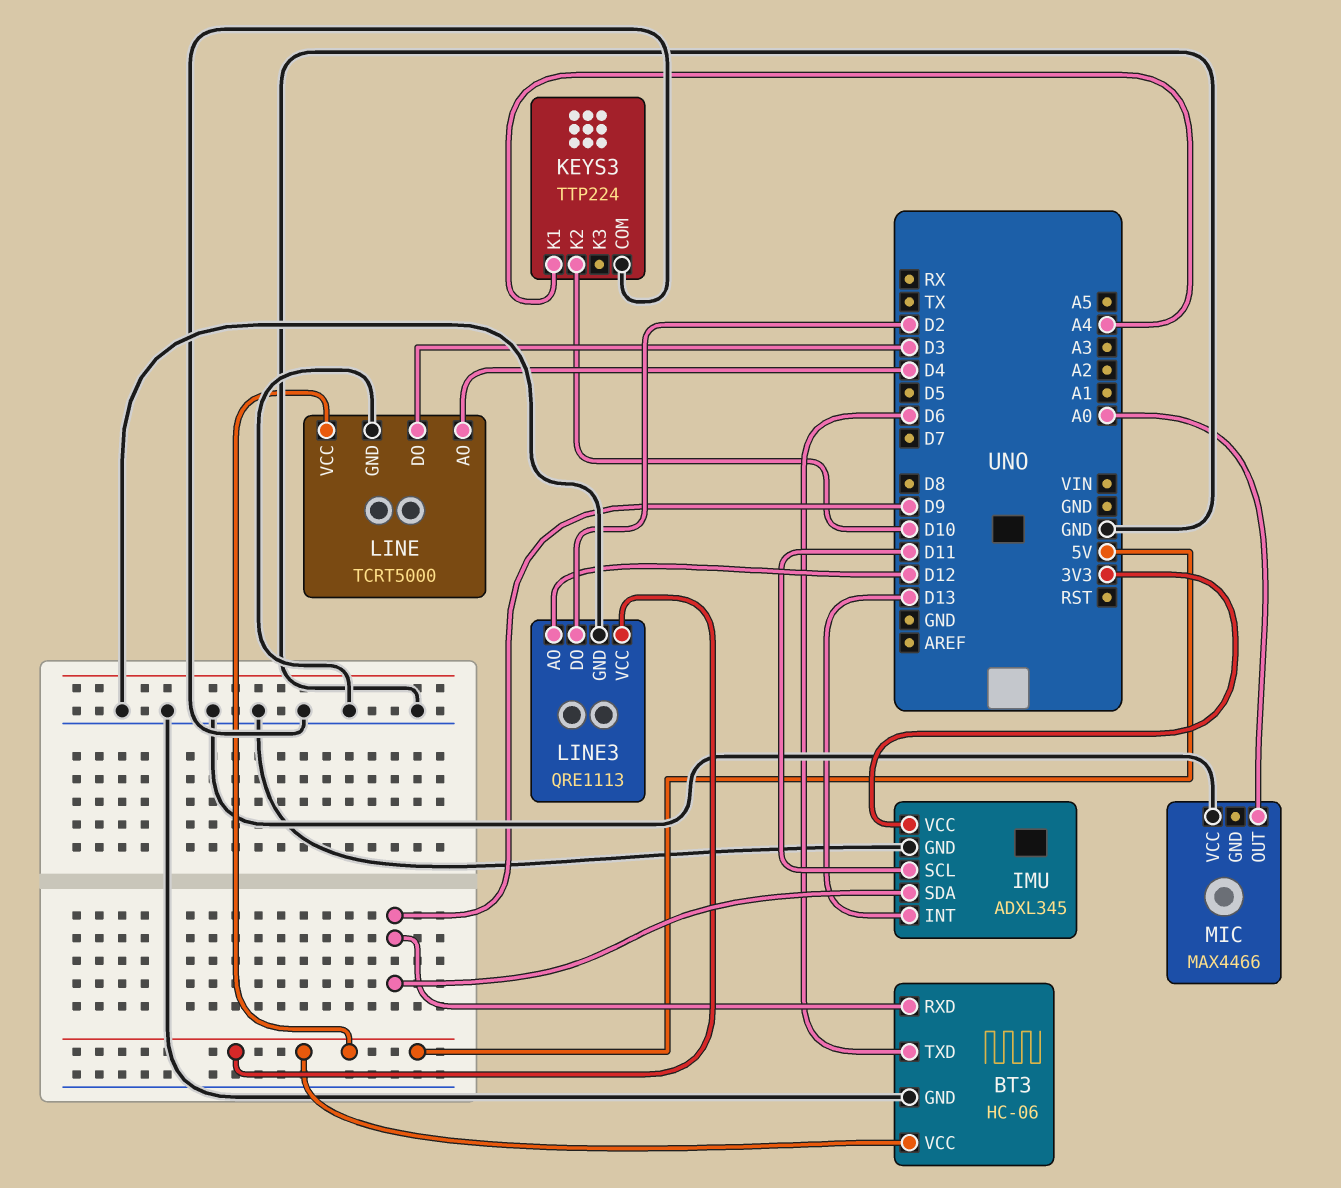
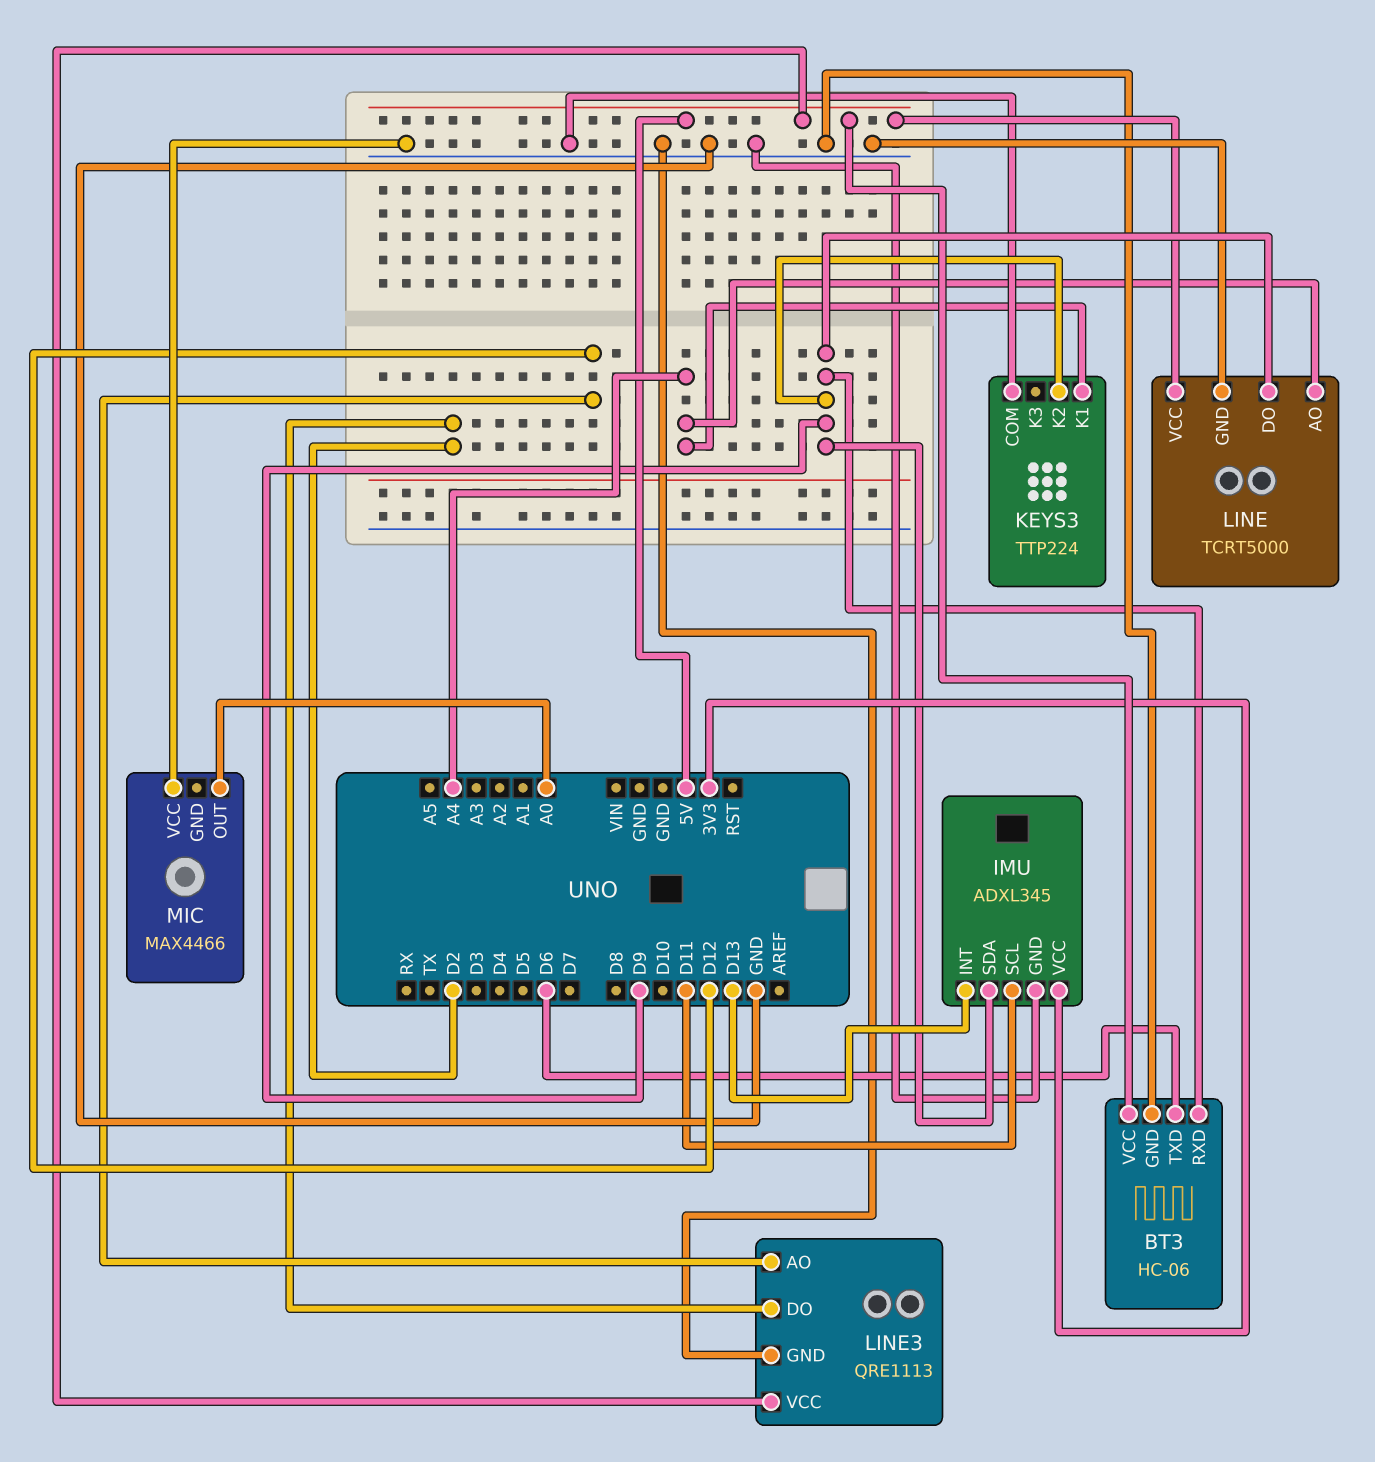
KEYS3 pin K2: D10 -> D9
LINE pin AO: D4 -> A4
LINE pin DO: D3 -> D9

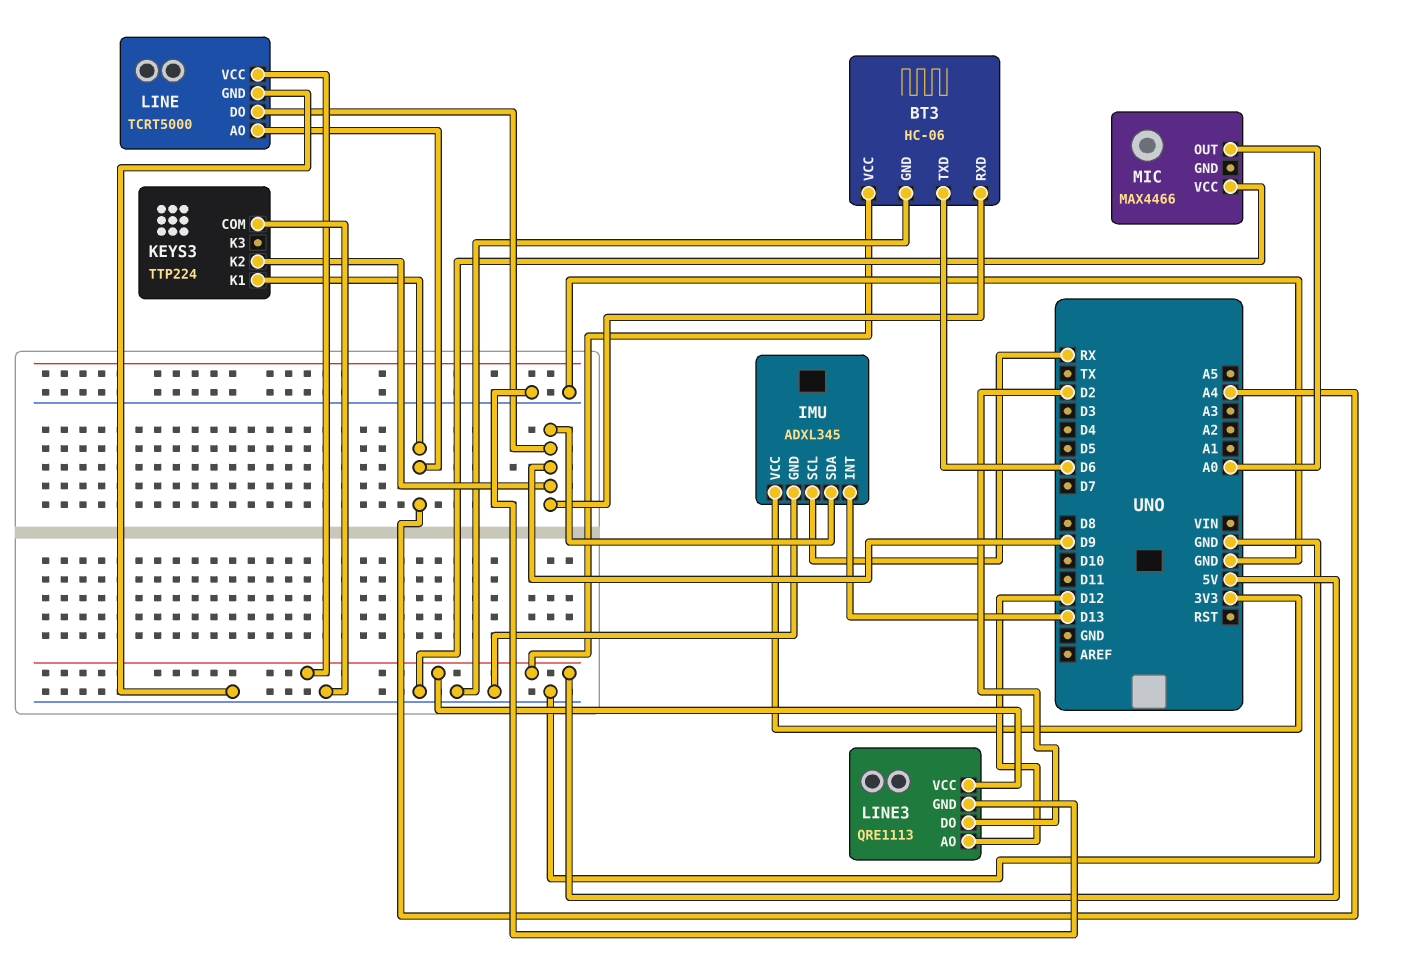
IMU pin SCL: D11 -> RX

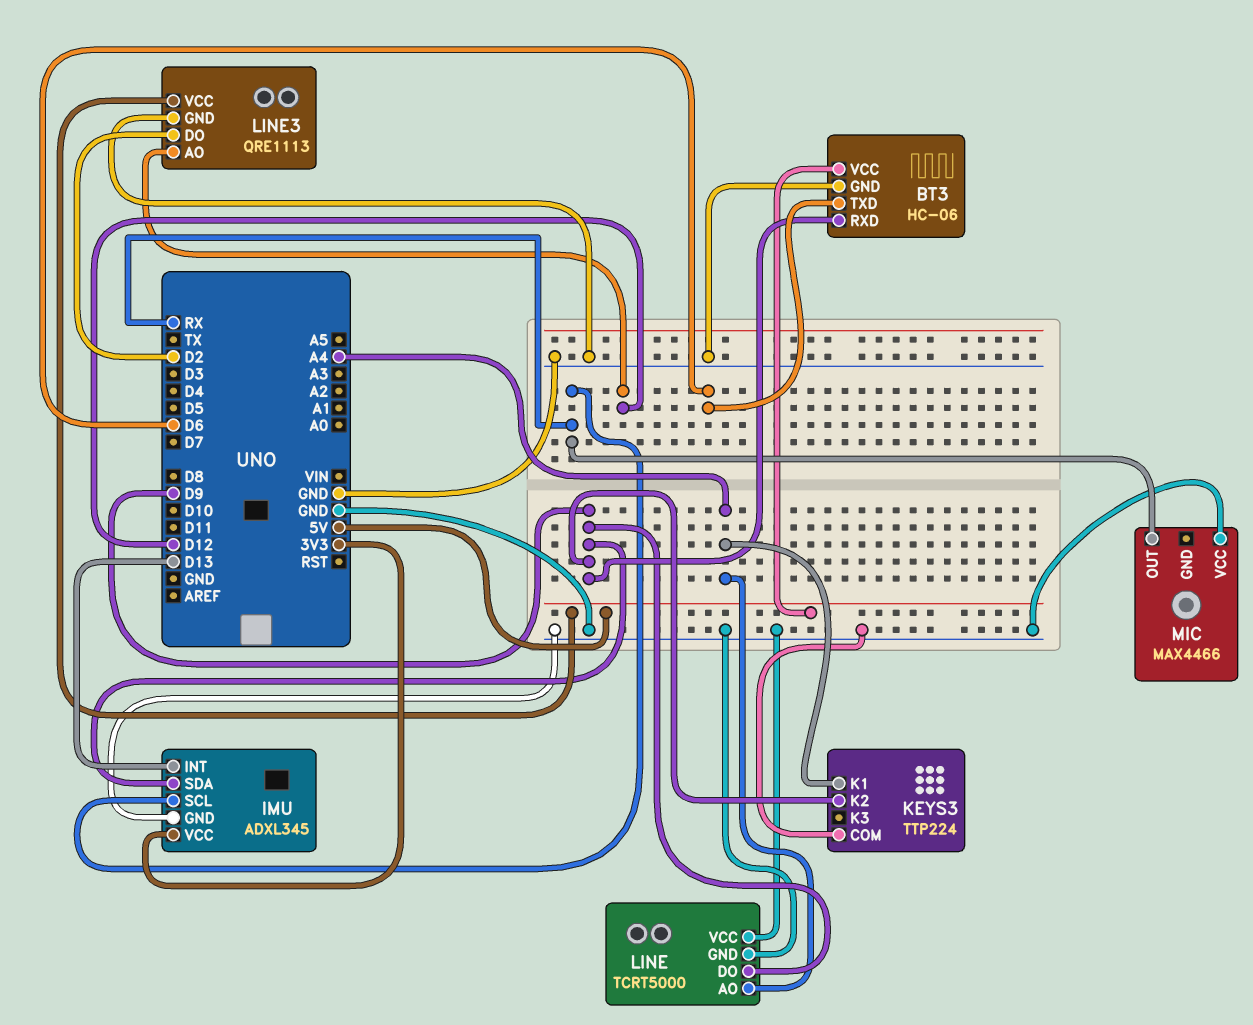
LINE pin VCC: 5V -> GND
MIC pin OUT: A0 -> RX

